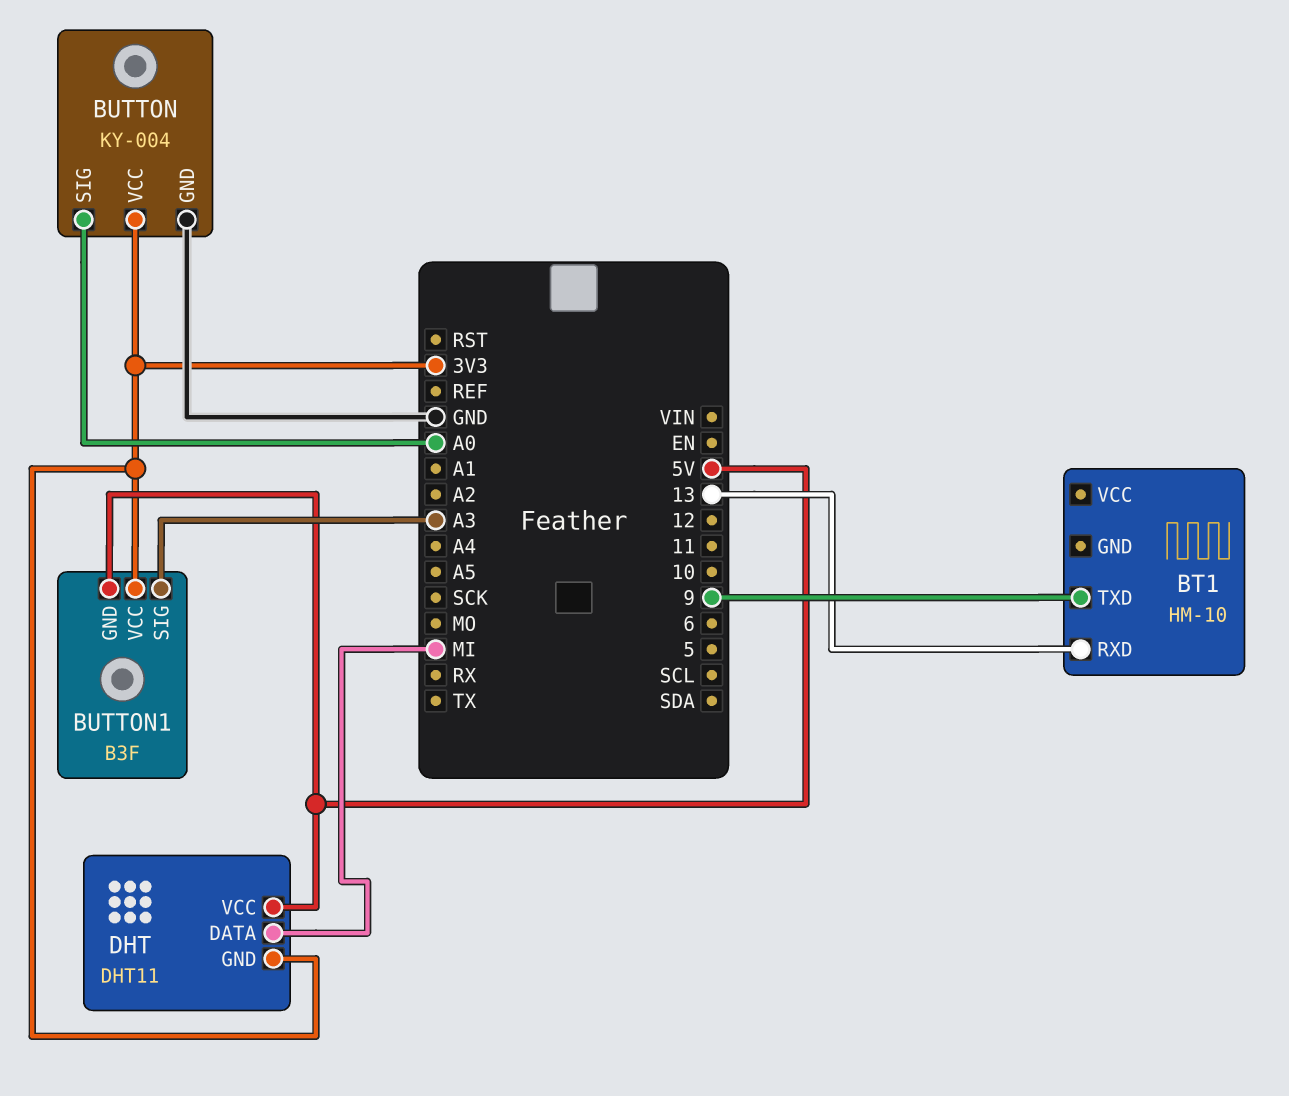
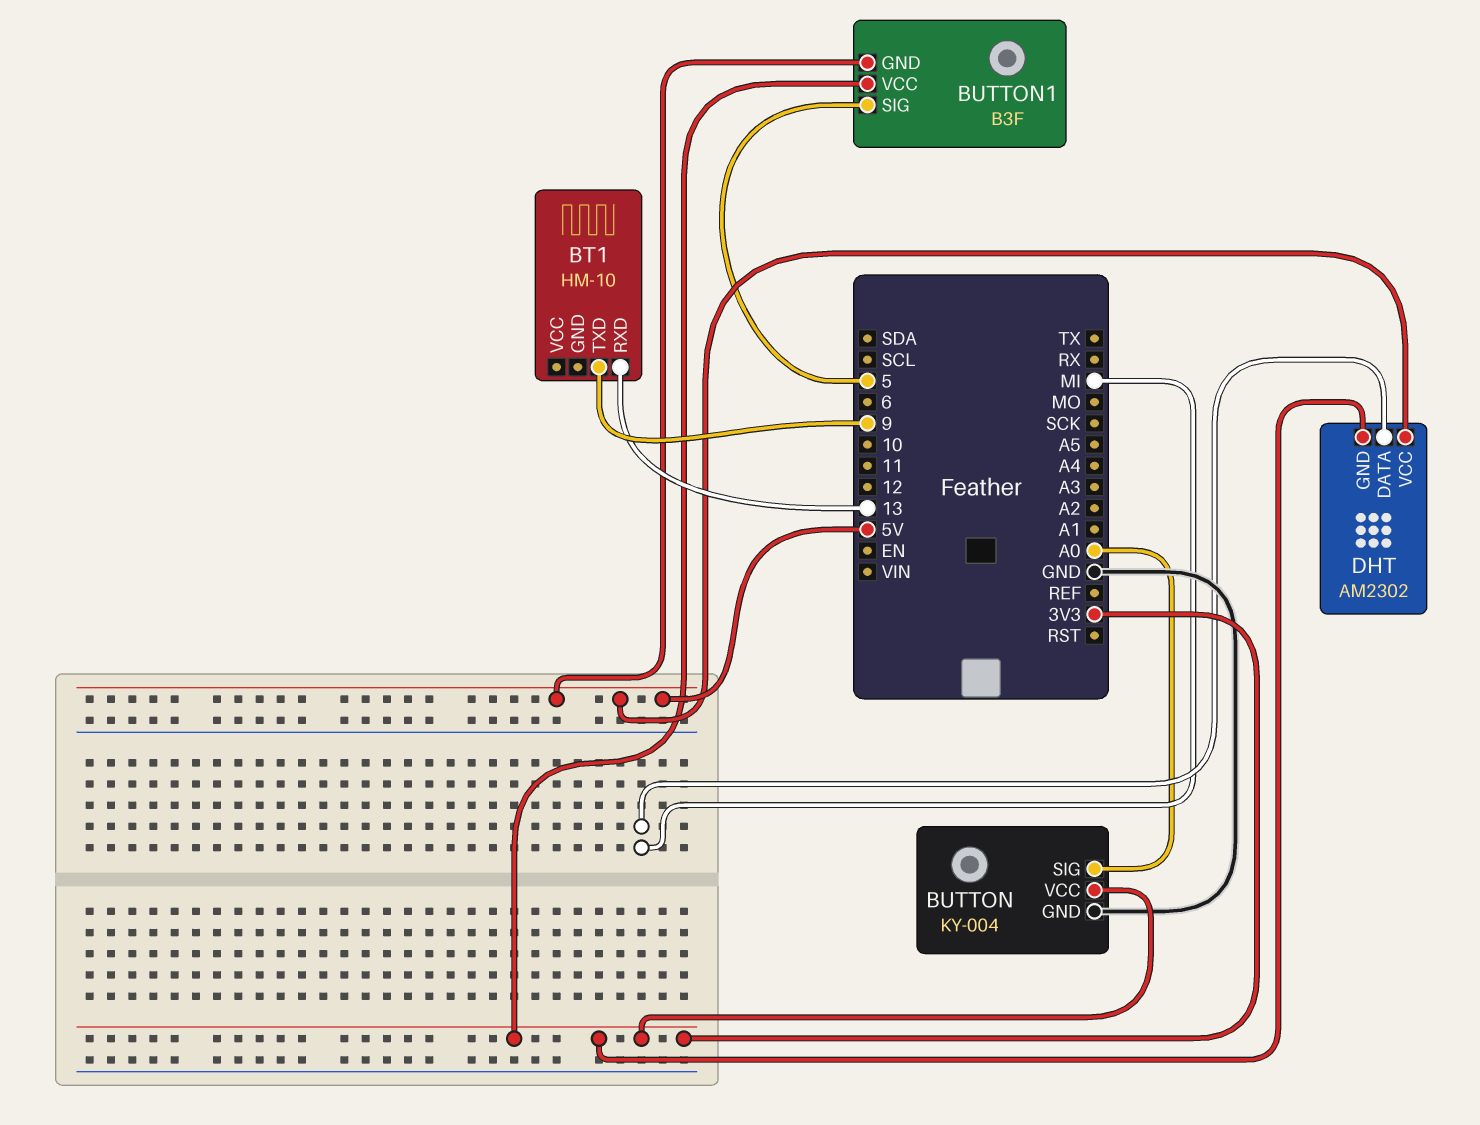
BUTTON1 pin SIG: A3 -> 5
DHT: DHT11 -> AM2302

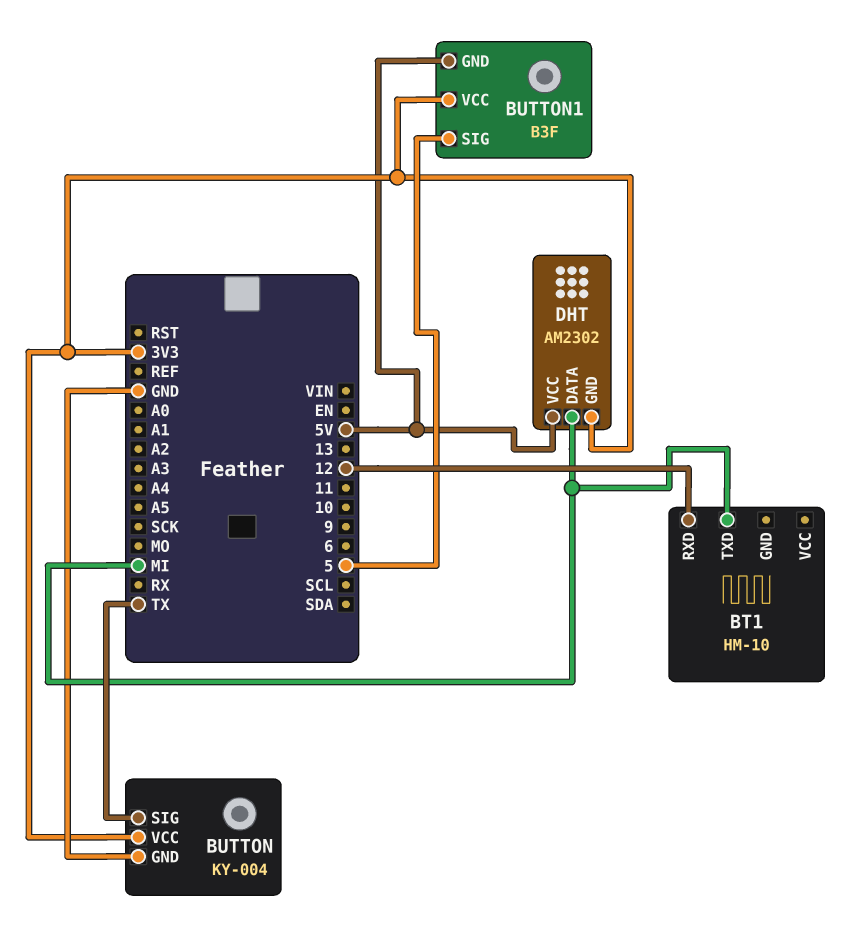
BT1 pin RXD: 13 -> 12
BT1 pin TXD: 9 -> MI
BUTTON pin SIG: A0 -> TX

